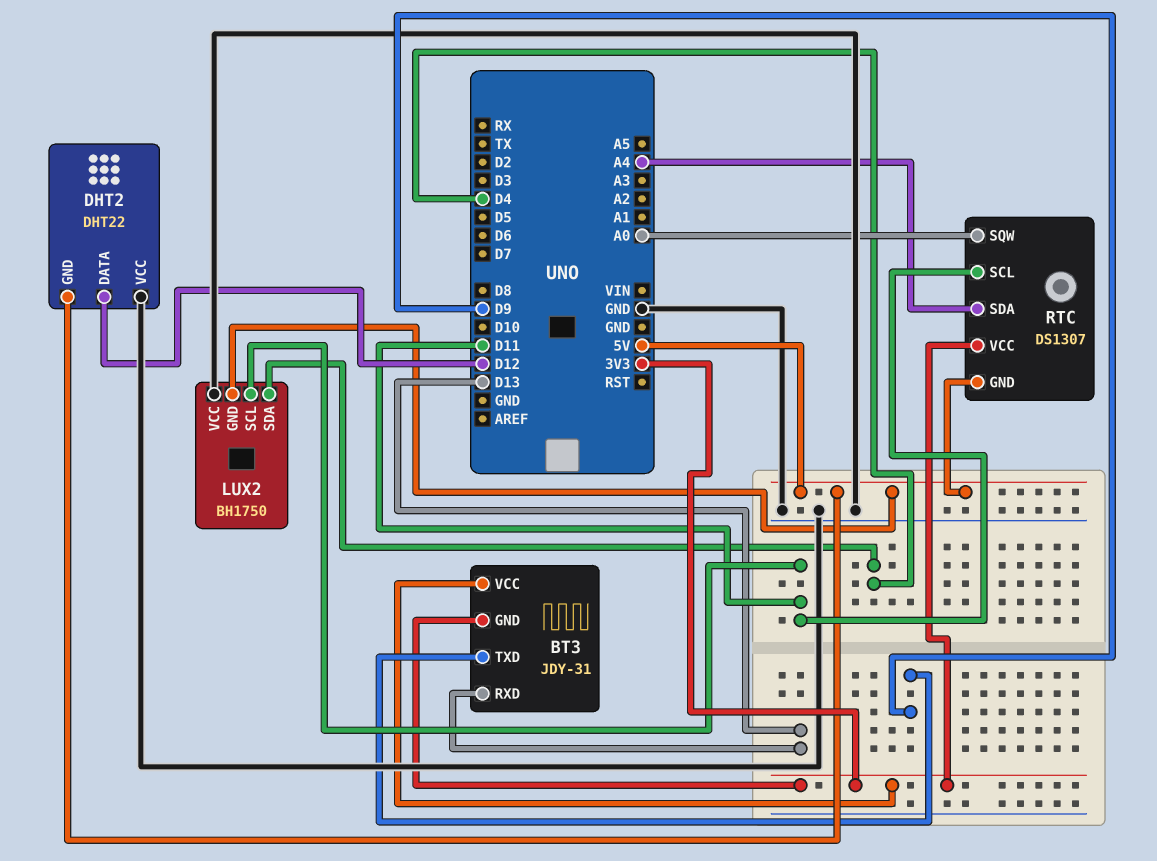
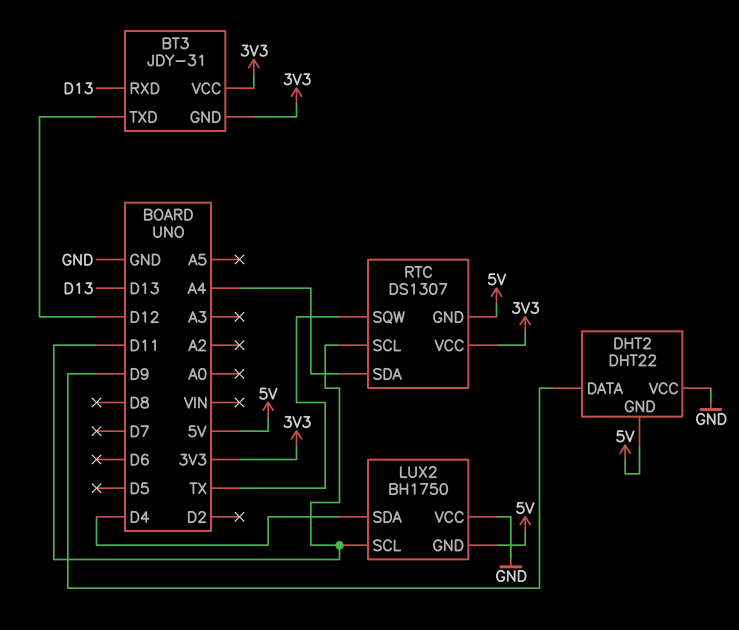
BT3 pin TXD: D9 -> D12
DHT2 pin DATA: D12 -> D9
RTC pin SQW: A0 -> TX

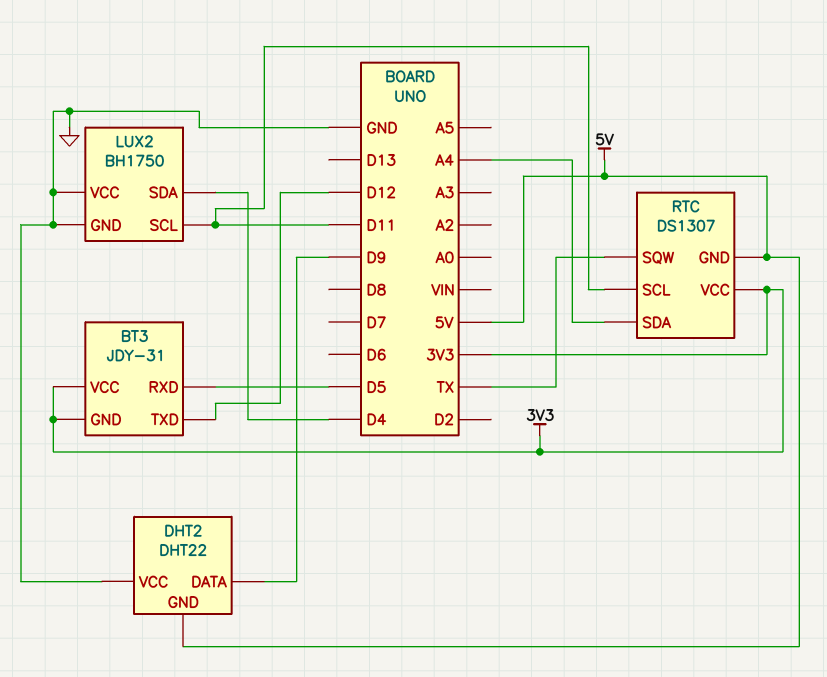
BT3 pin RXD: D13 -> D5
LUX2 pin GND: 5V -> GND

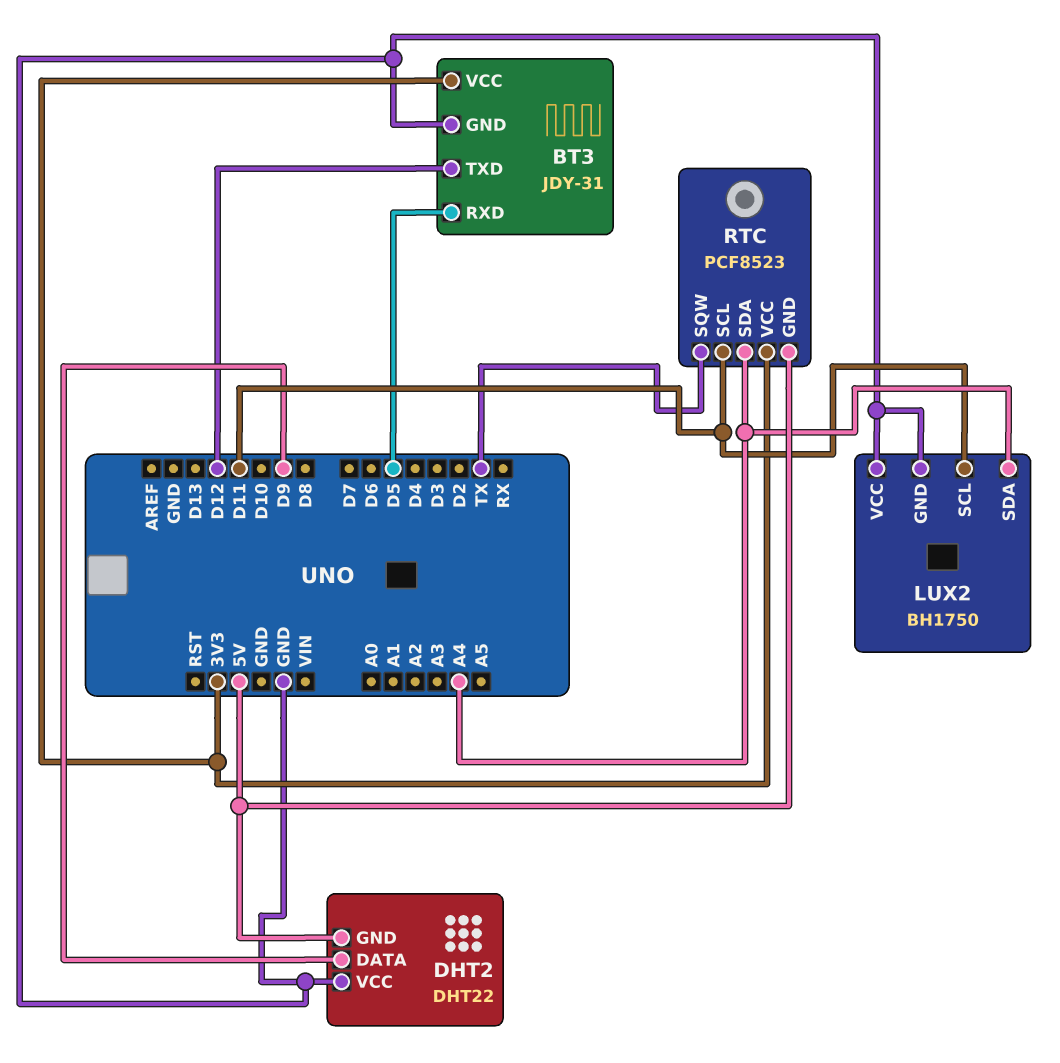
BT3 pin GND: 3V3 -> GND
LUX2 pin SDA: D4 -> A4
RTC: DS1307 -> PCF8523

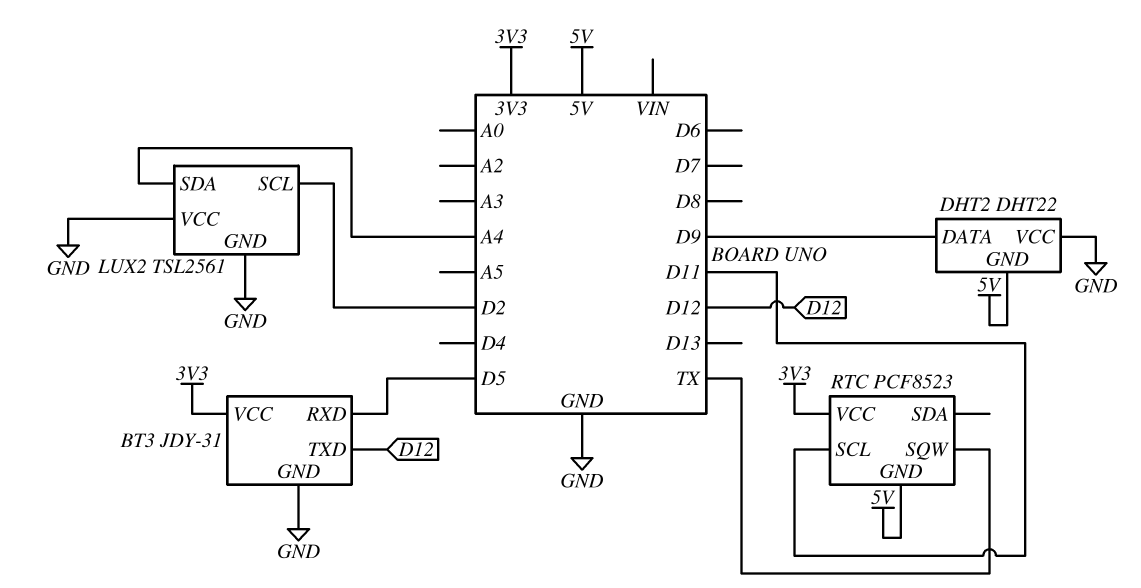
LUX2: BH1750 -> TSL2561
LUX2 pin SCL: D11 -> D2
RTC pin SDA: A4 -> none

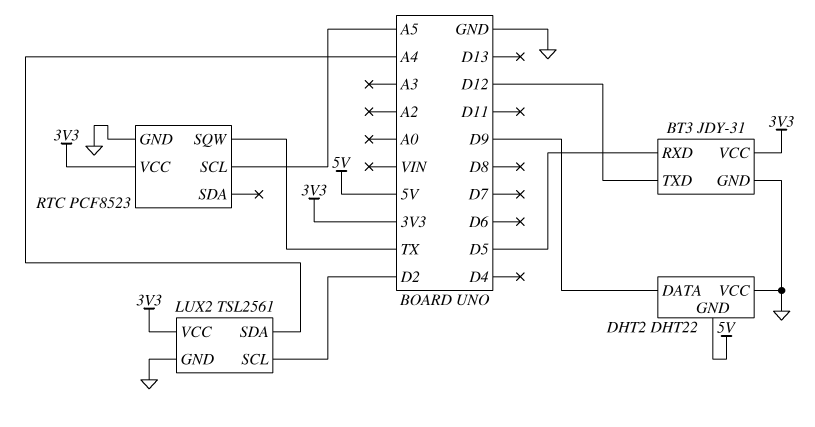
LUX2 pin VCC: GND -> 3V3
RTC pin GND: 5V -> GND
RTC pin SCL: D11 -> A5

